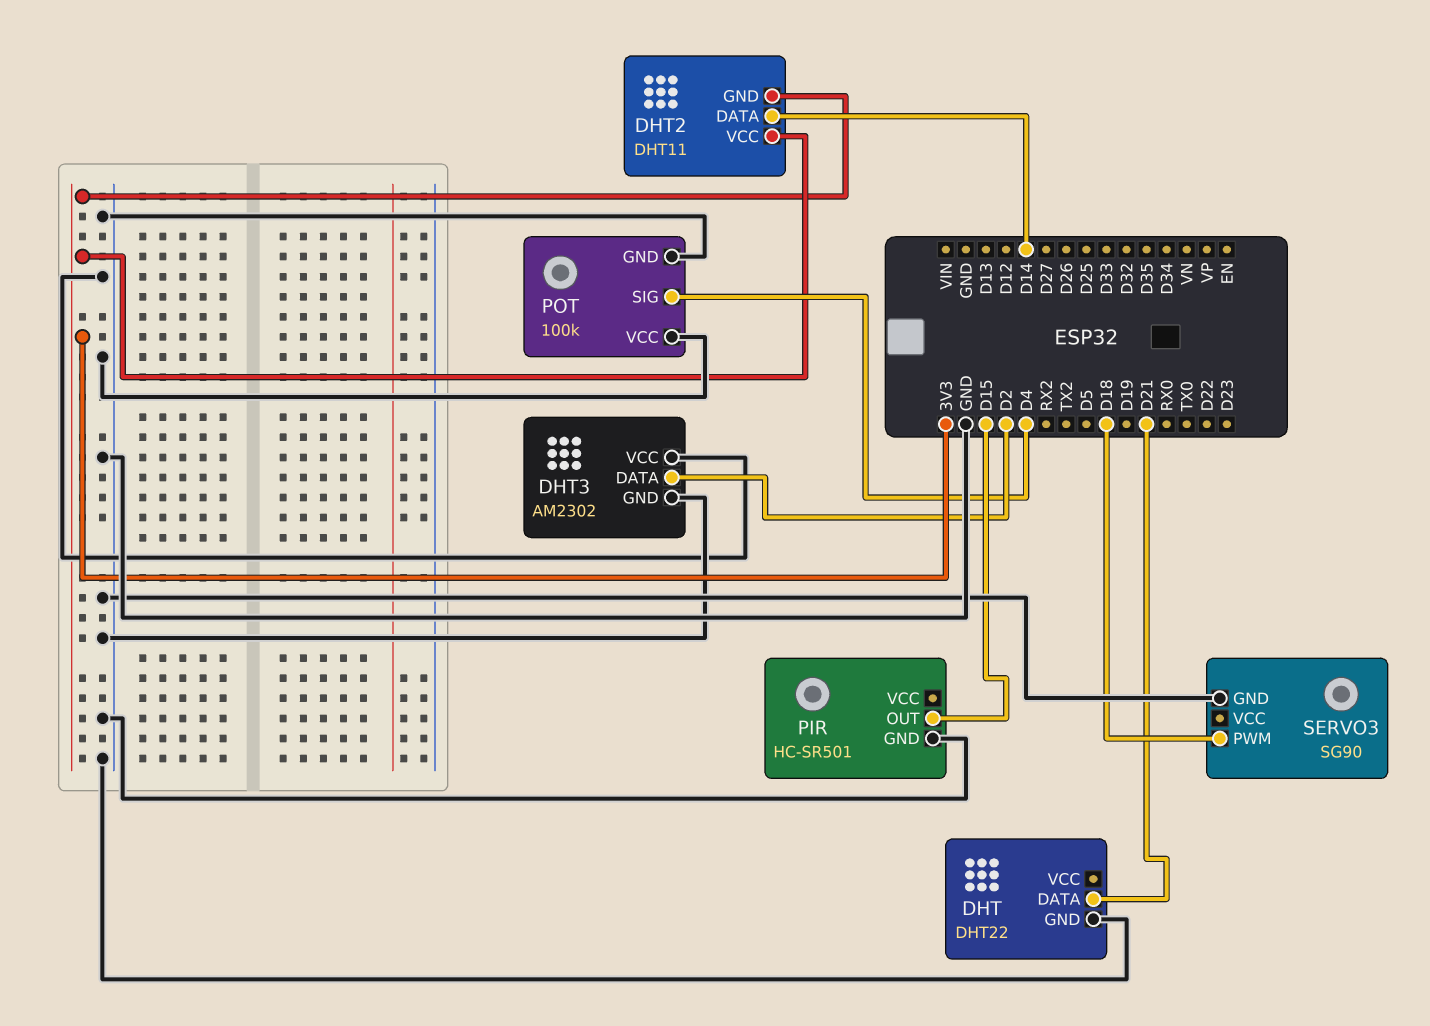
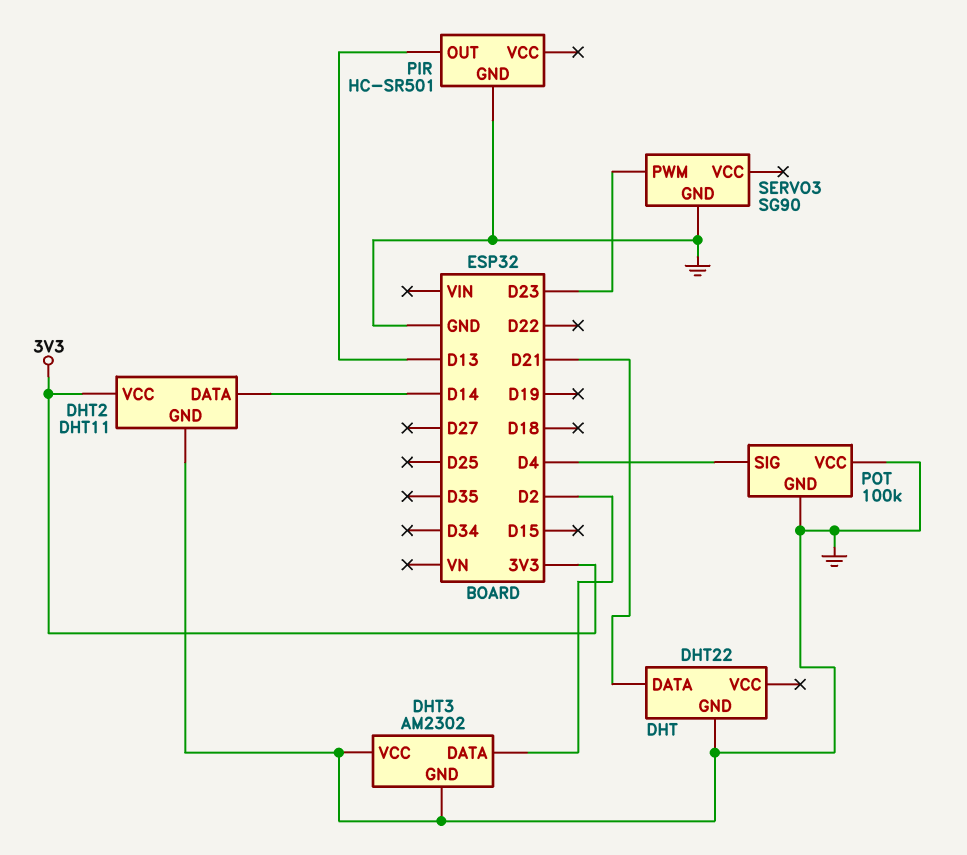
DHT2 pin GND: 3V3 -> GND
PIR pin OUT: D15 -> D13
SERVO3 pin PWM: D18 -> D23

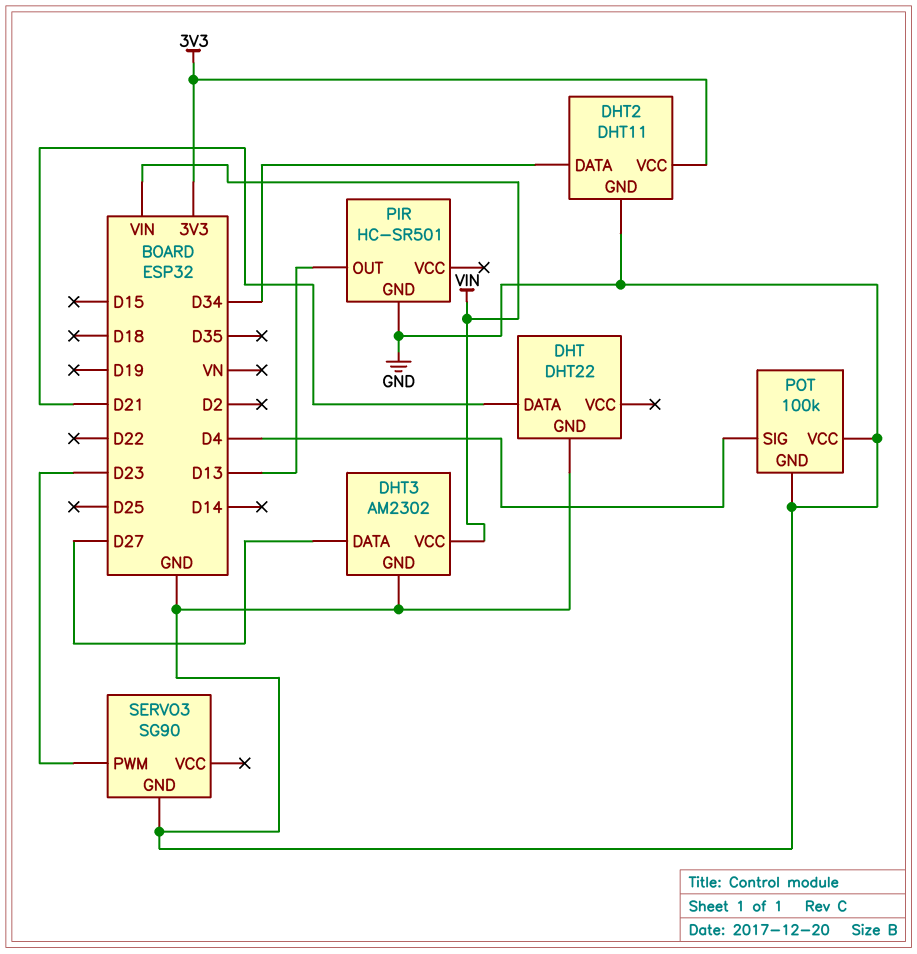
DHT2 pin DATA: D14 -> D34
DHT3 pin DATA: D2 -> D27
DHT3 pin VCC: GND -> VIN

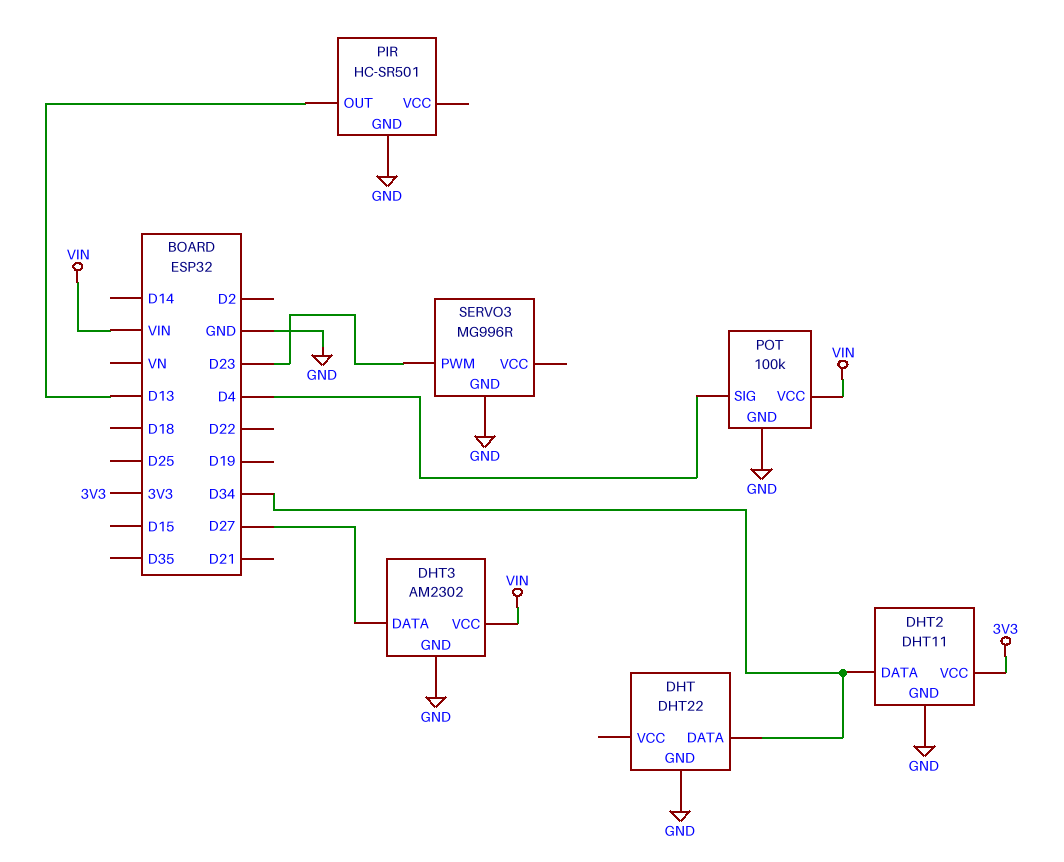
DHT pin DATA: D21 -> D34
POT pin VCC: GND -> VIN
SERVO3: SG90 -> MG996R

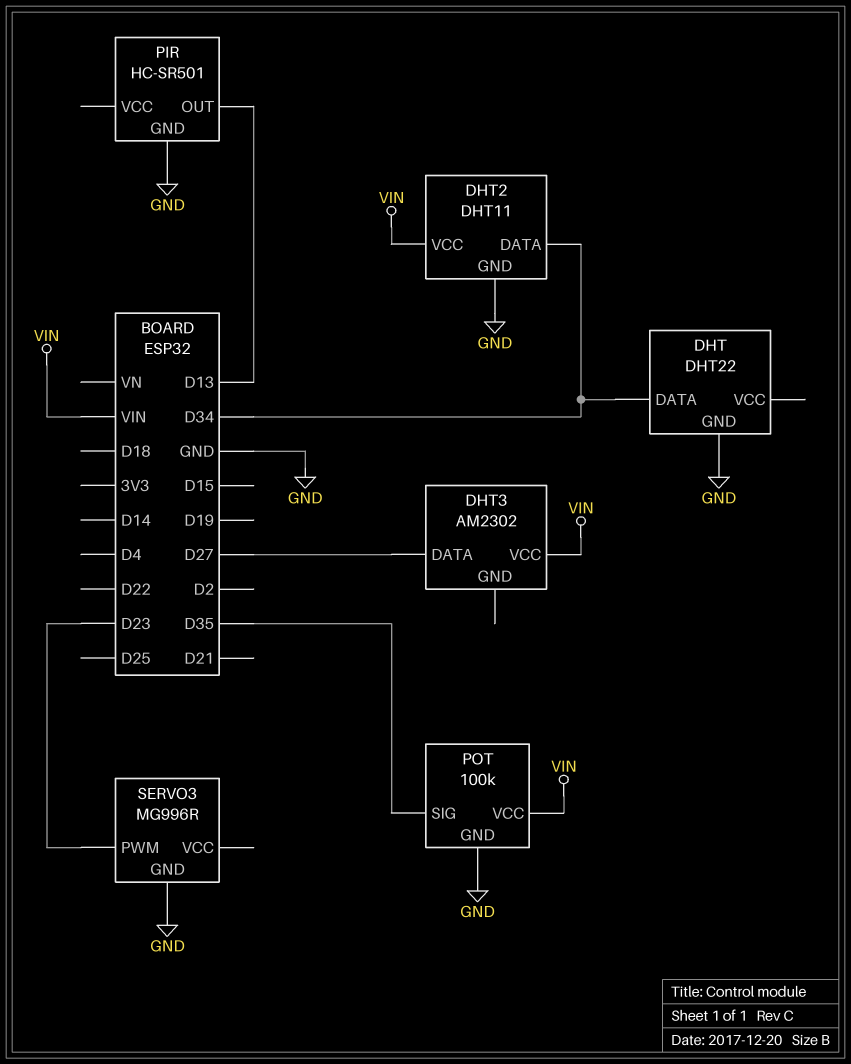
DHT2 pin VCC: 3V3 -> VIN
DHT3 pin GND: GND -> none
POT pin SIG: D4 -> D35

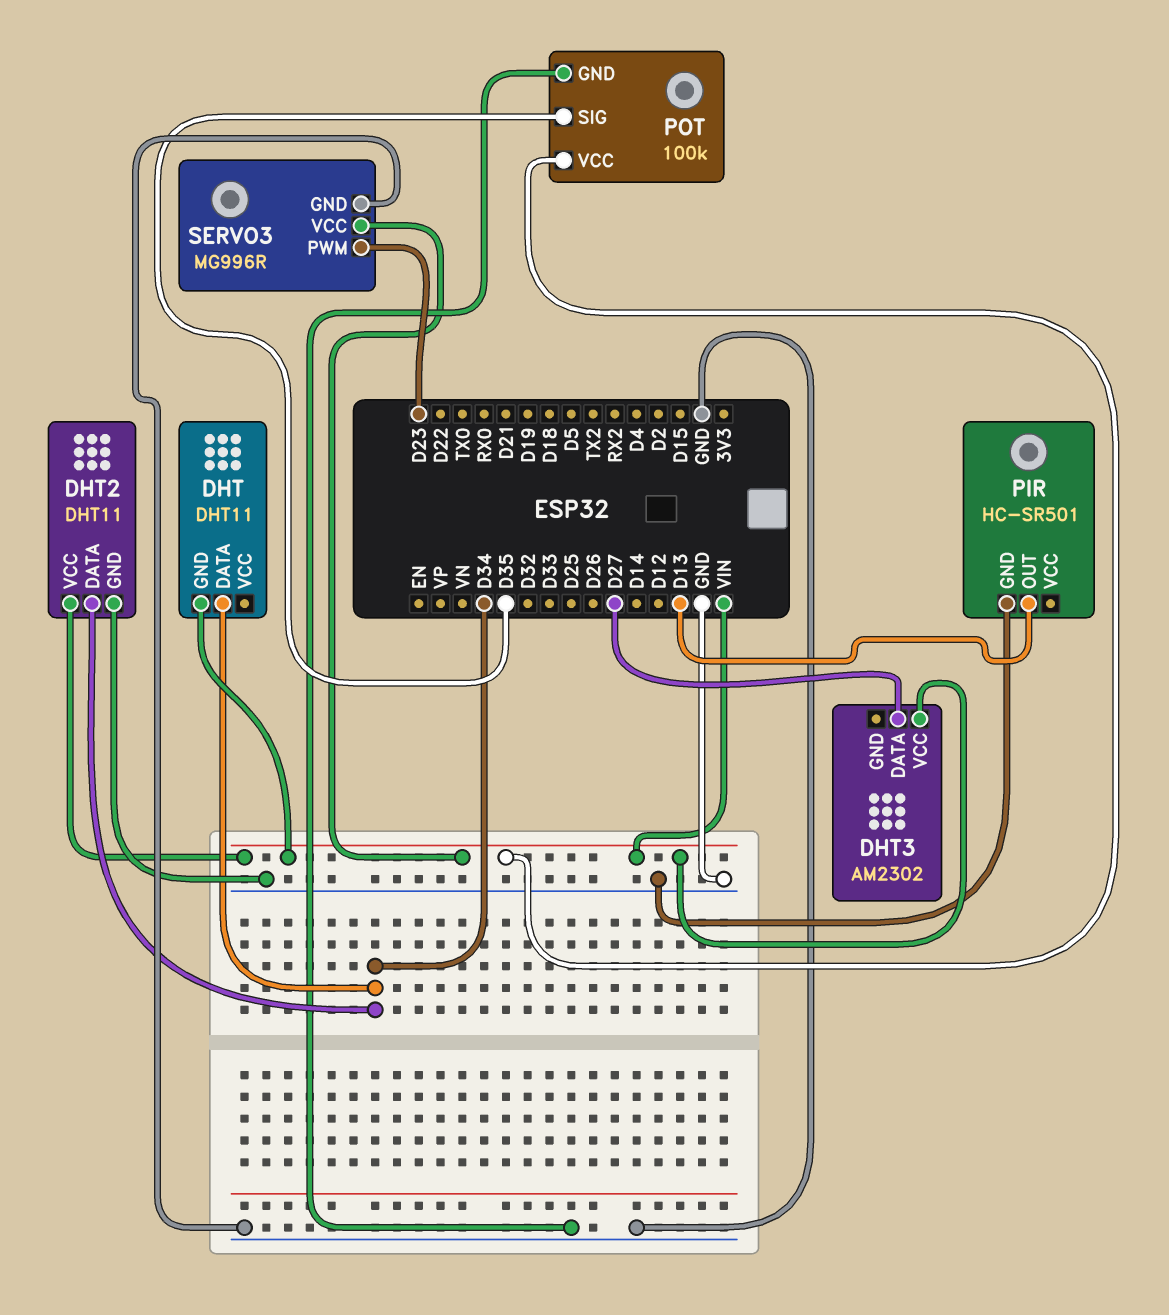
DHT: DHT22 -> DHT11
DHT pin GND: GND -> VIN
SERVO3 pin VCC: none -> VIN

